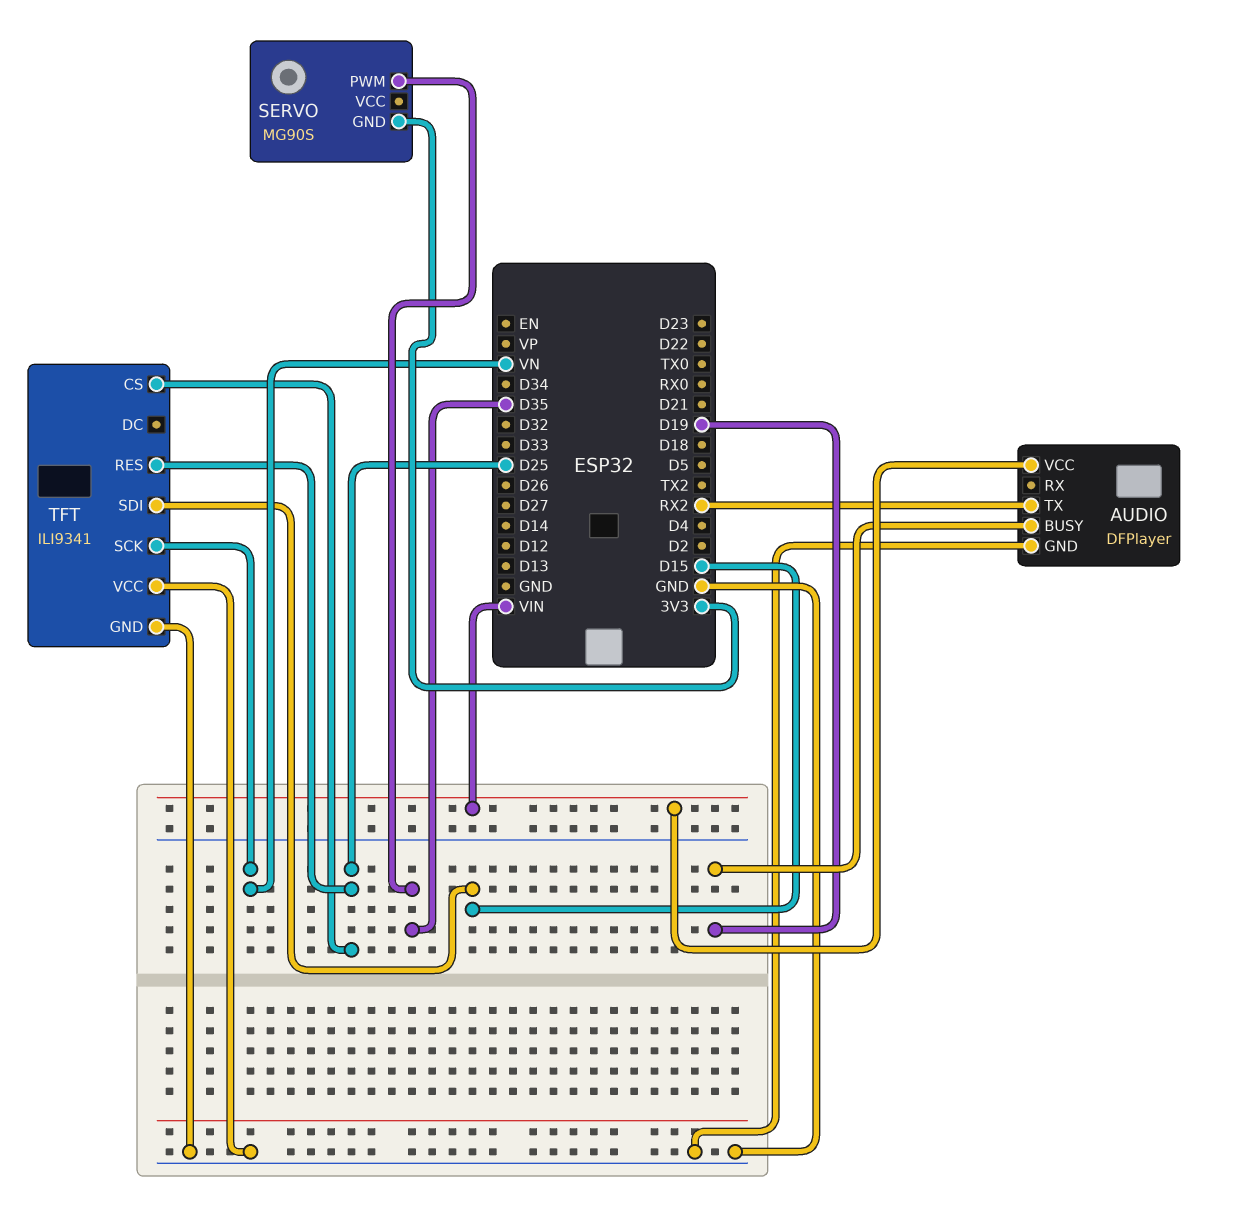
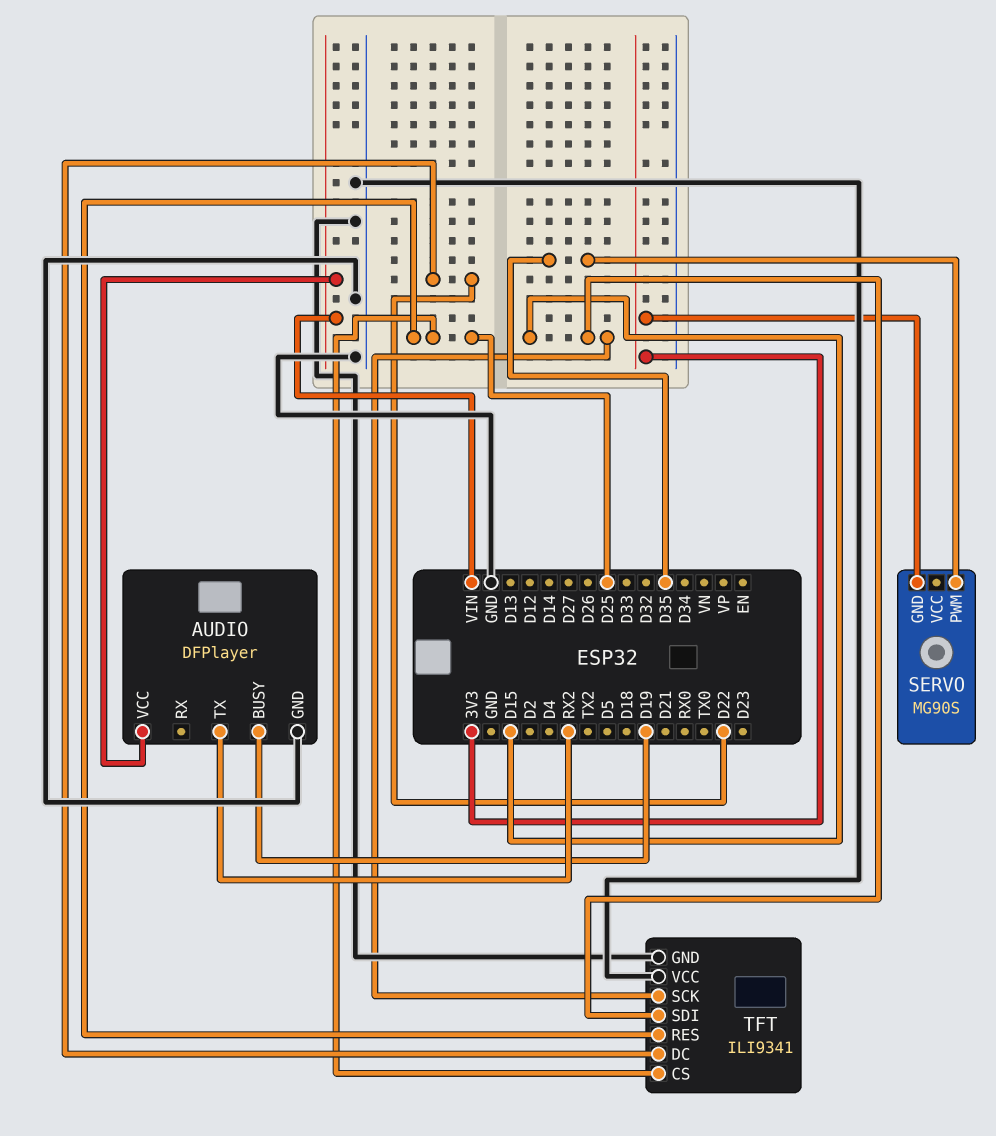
TFT pin DC: none -> D22
TFT pin SCK: VN -> D15

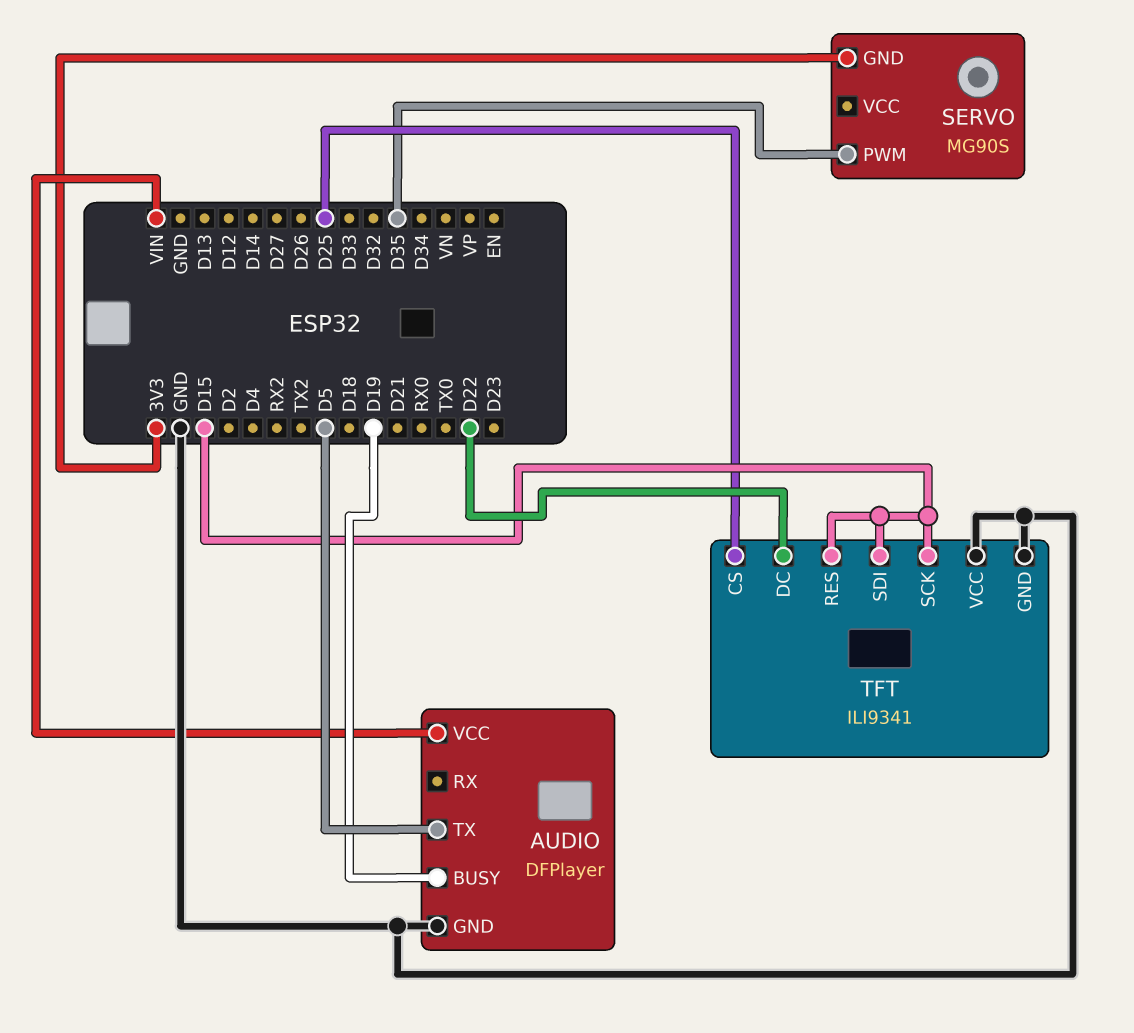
AUDIO pin TX: RX2 -> D5
TFT pin RES: D25 -> D15

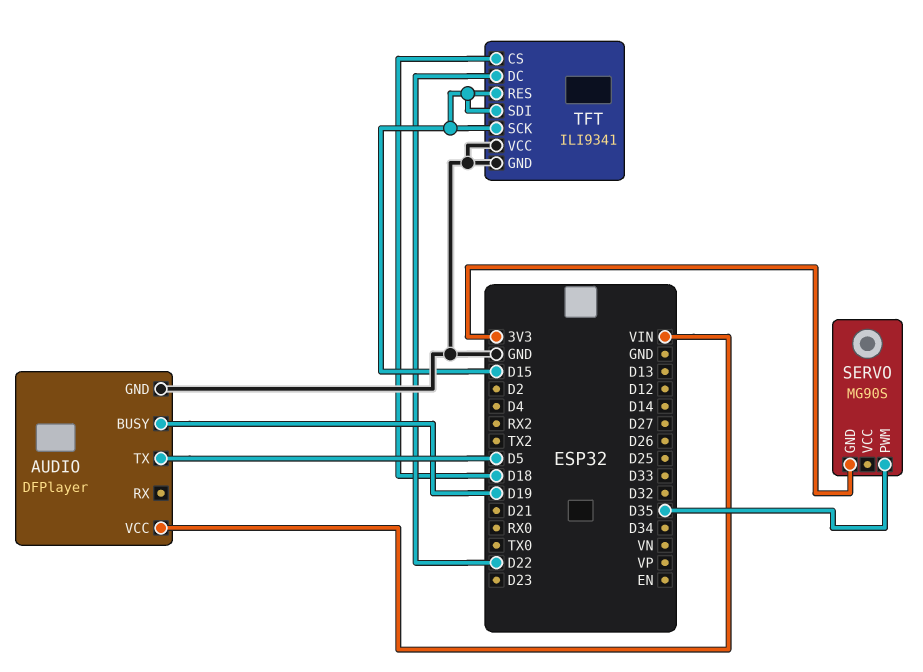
TFT pin CS: D25 -> D18

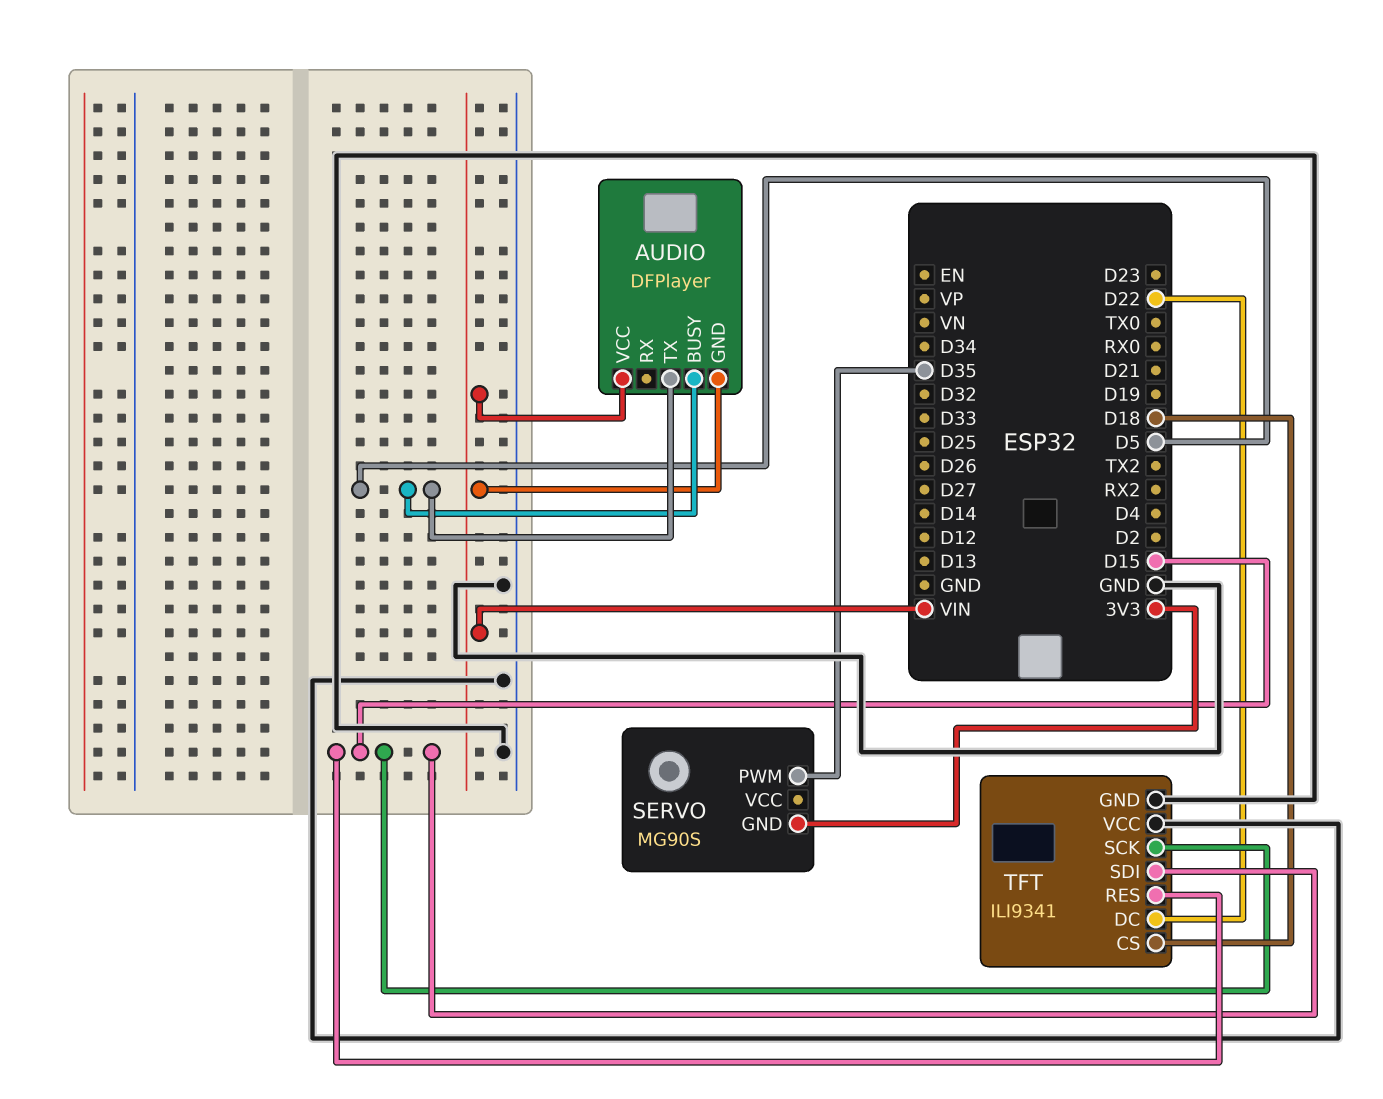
AUDIO pin BUSY: D19 -> D5
AUDIO pin GND: GND -> VIN

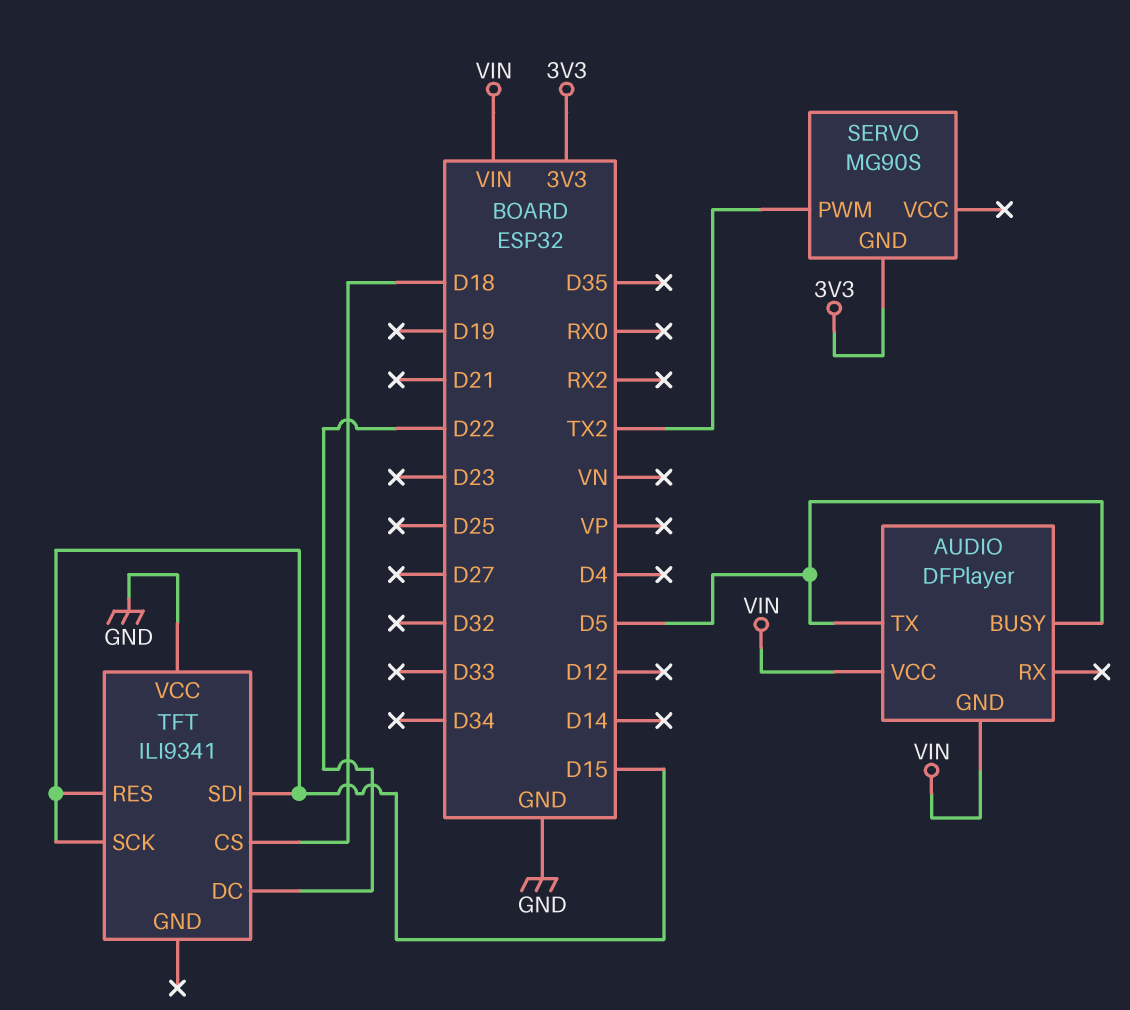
SERVO pin PWM: D35 -> TX2
TFT pin GND: GND -> none

